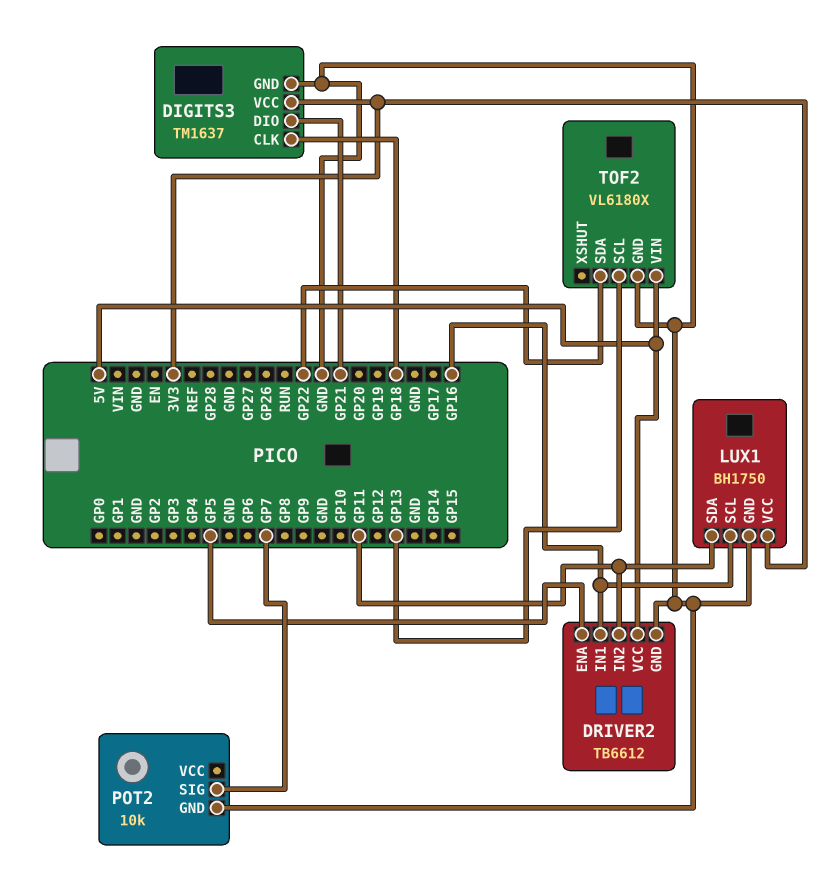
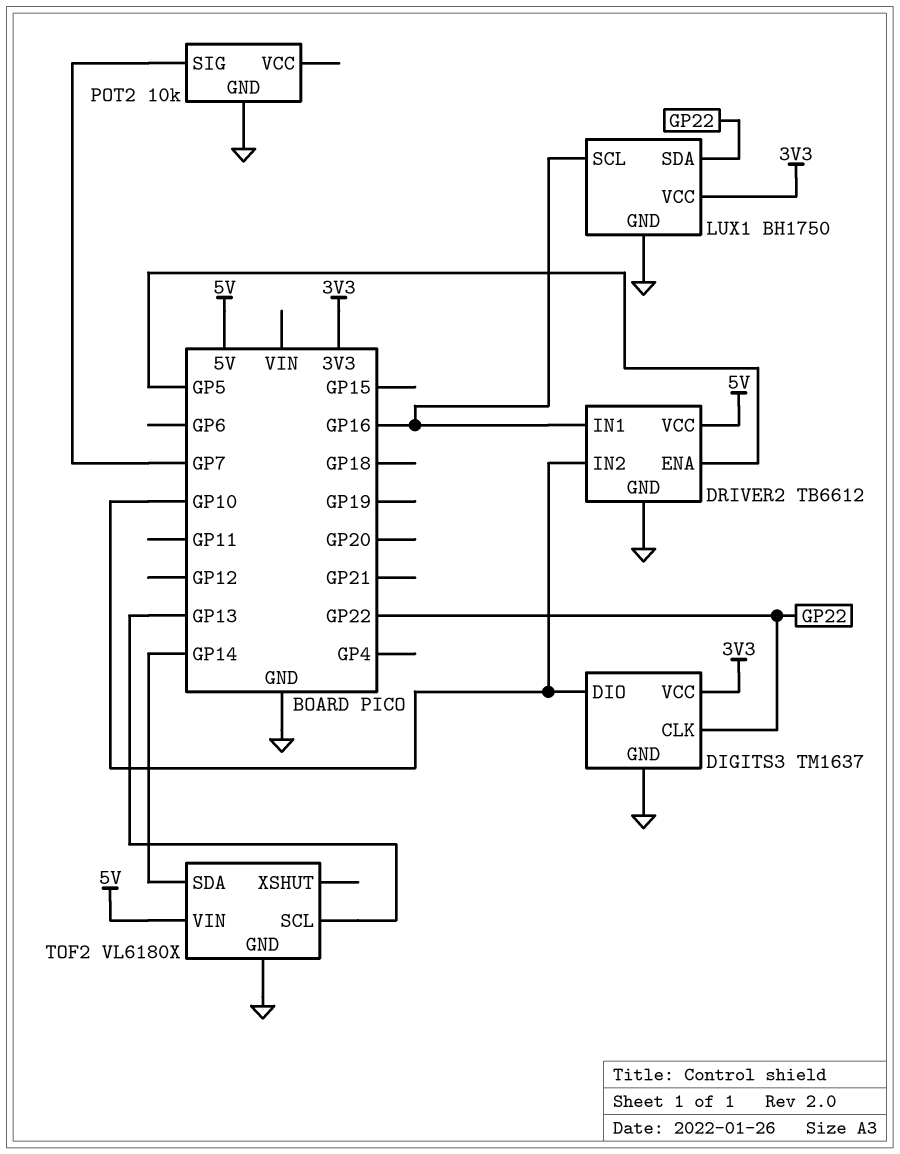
DIGITS3 pin CLK: GP18 -> GP22
DIGITS3 pin DIO: GP21 -> GP10
DRIVER2 pin IN2: GP11 -> GP10
LUX1 pin SDA: GP11 -> GP22
TOF2 pin SDA: GP22 -> GP14

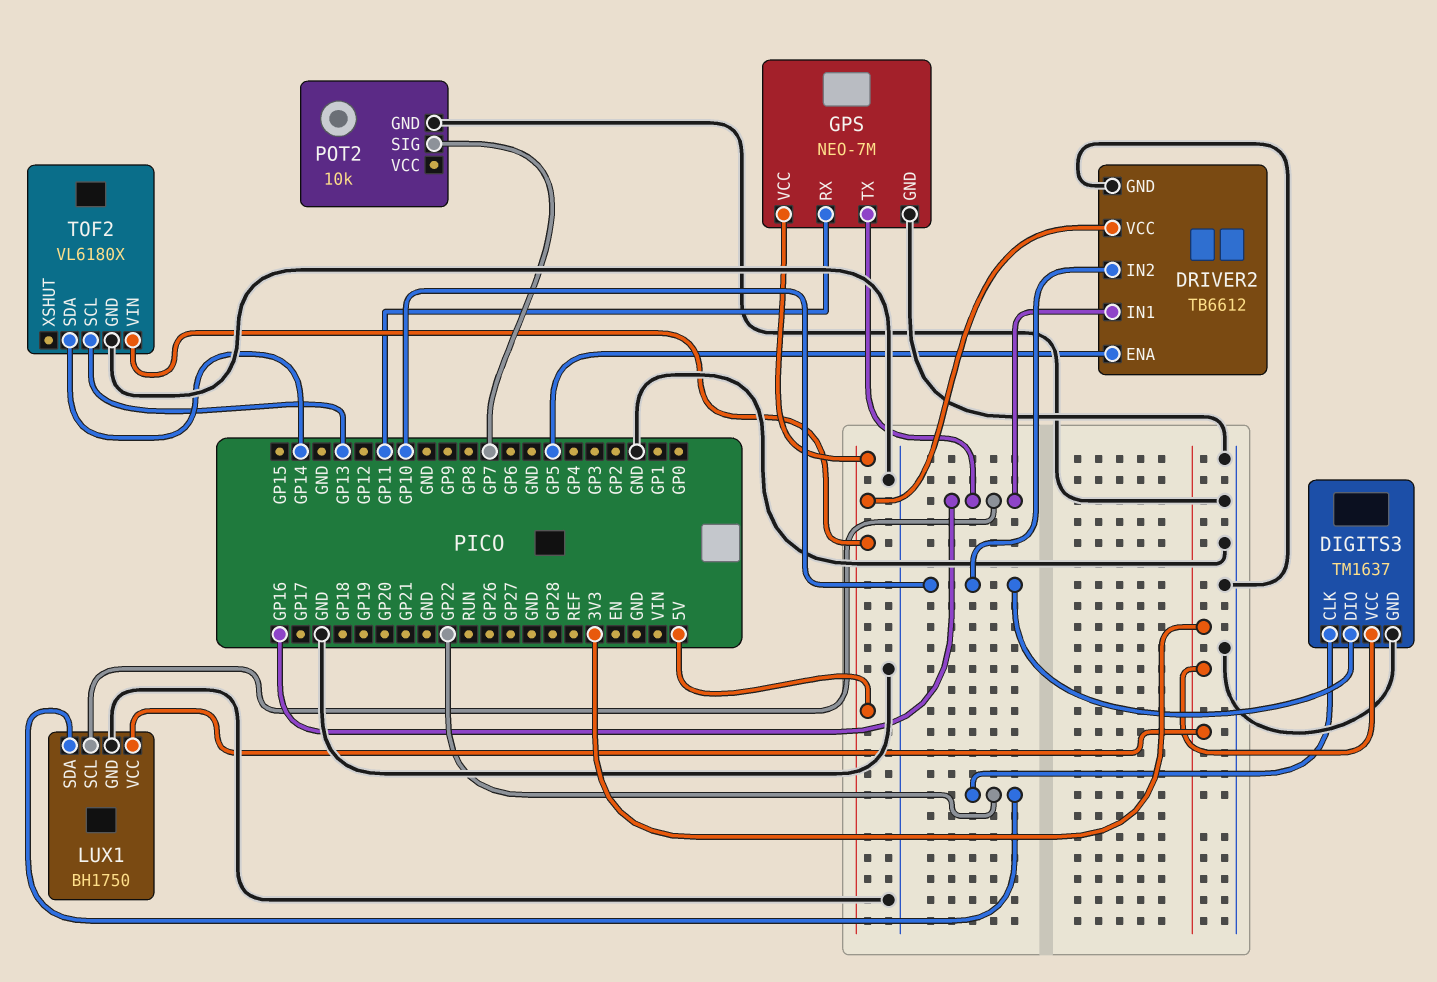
GPS: none -> NEO-7M
GPS pin GND: none -> GND
GPS pin RX: none -> GP11
GPS pin TX: none -> GP16
GPS pin VCC: none -> 5V

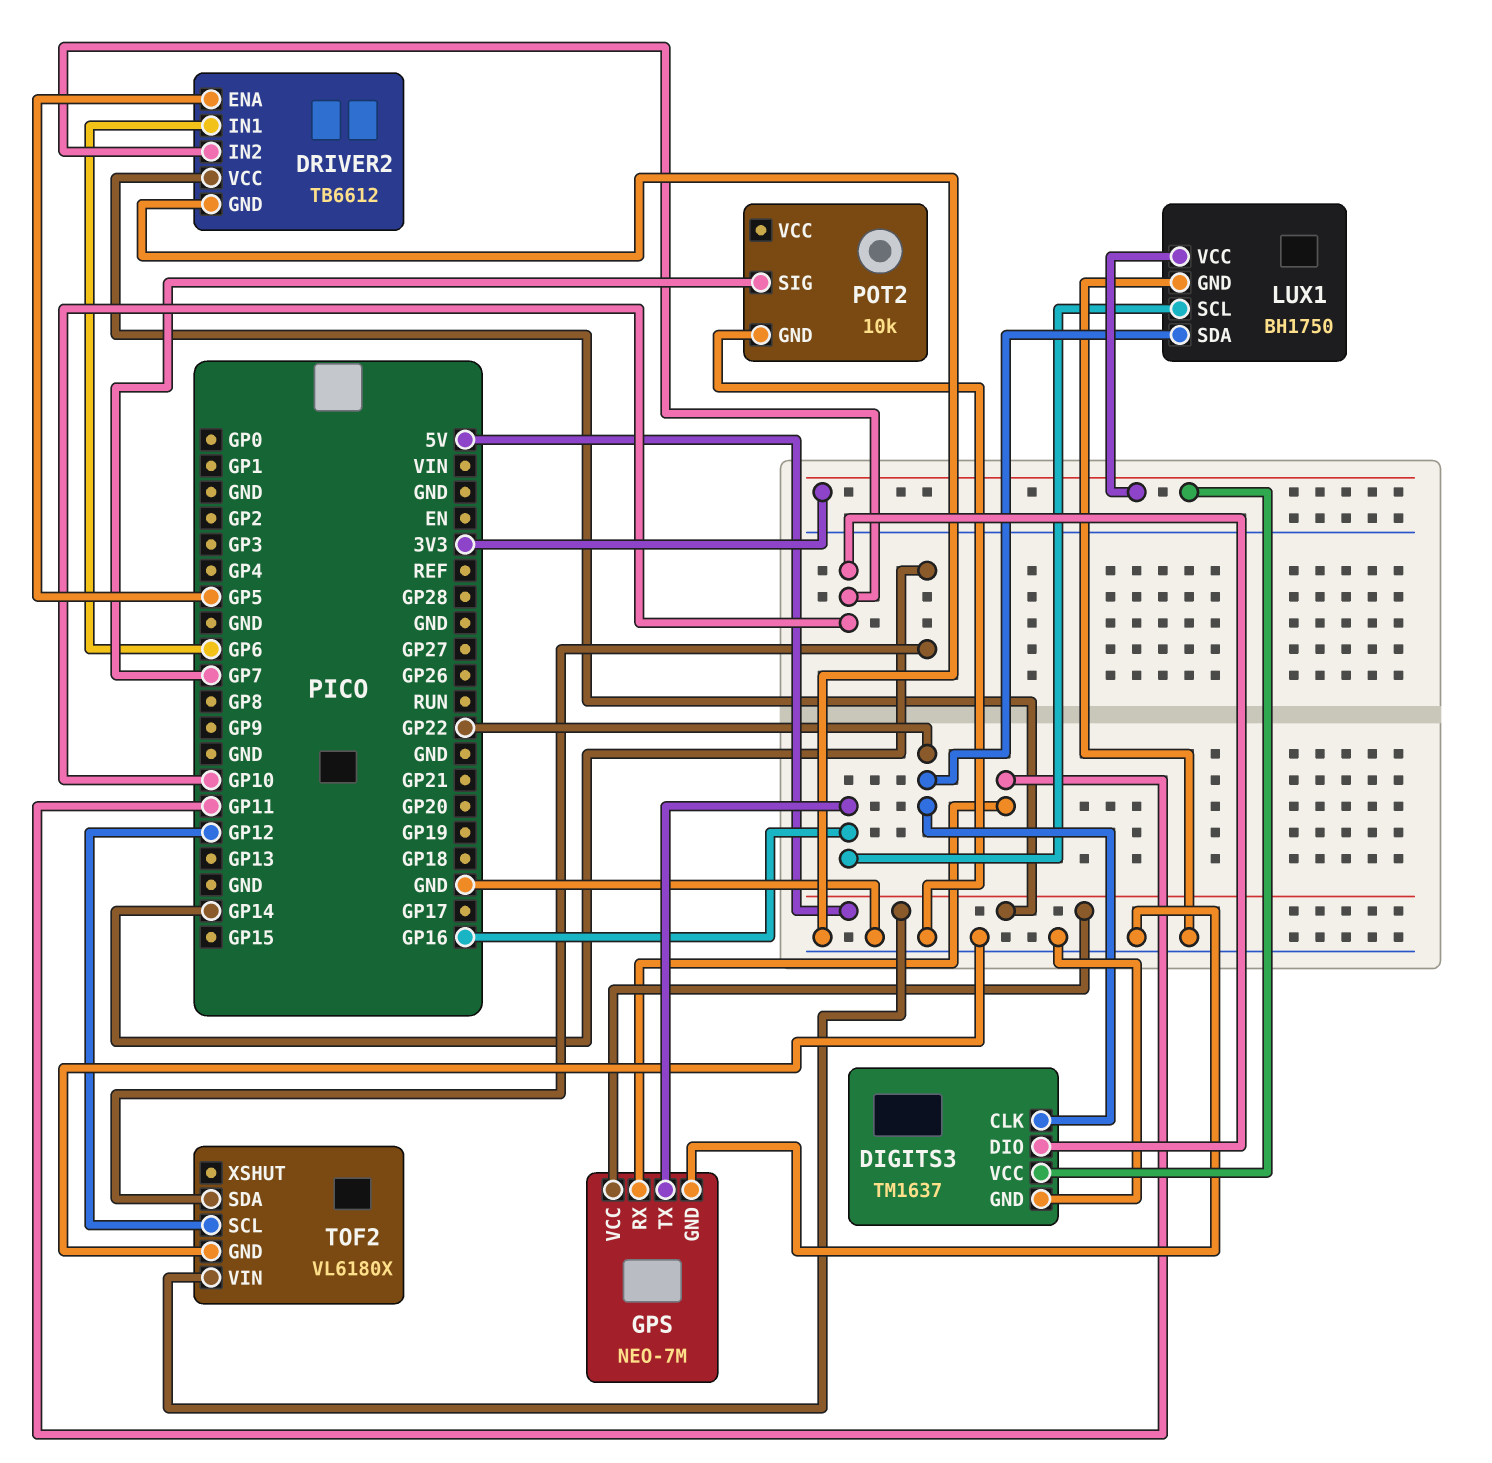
DRIVER2 pin IN1: GP16 -> GP6
TOF2 pin SCL: GP13 -> GP12

